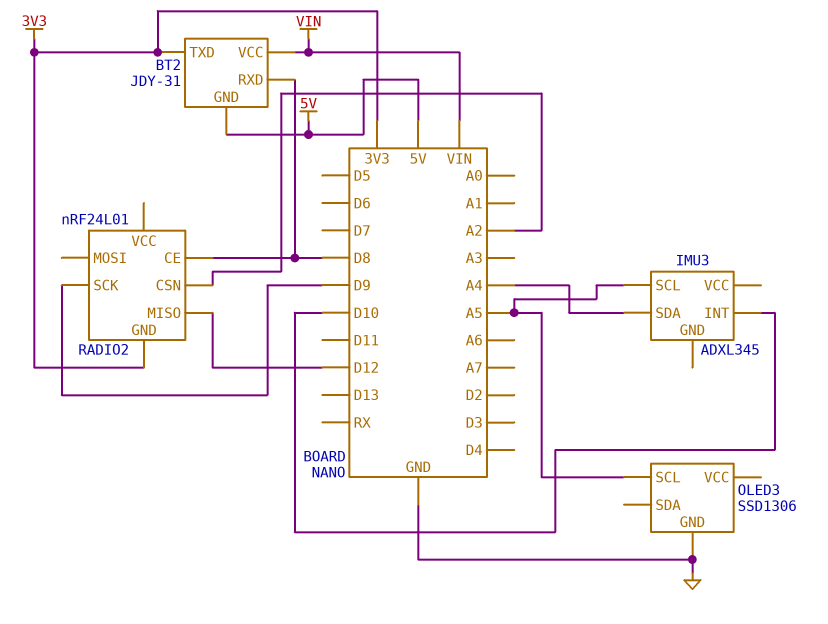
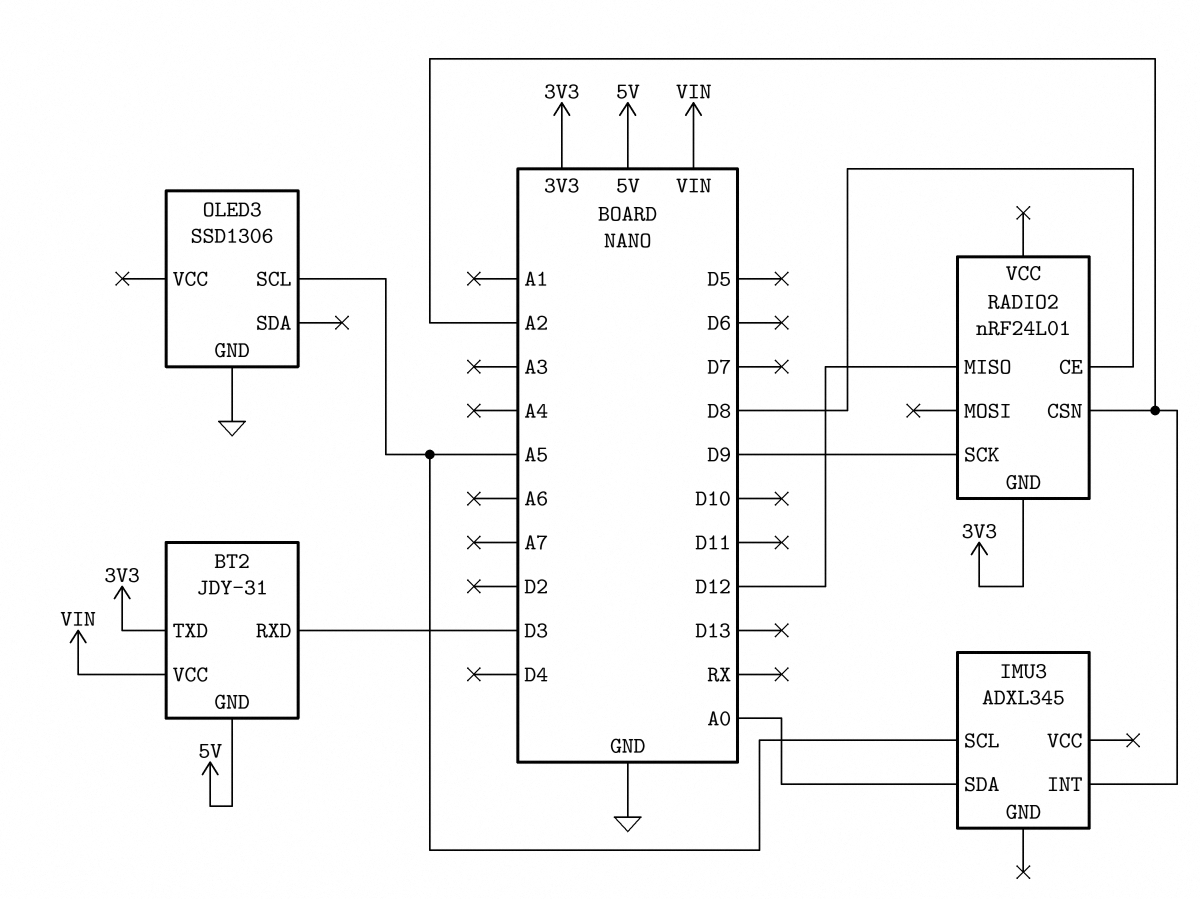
BT2 pin RXD: D8 -> D3
IMU3 pin INT: D10 -> A2
IMU3 pin SDA: A4 -> A0

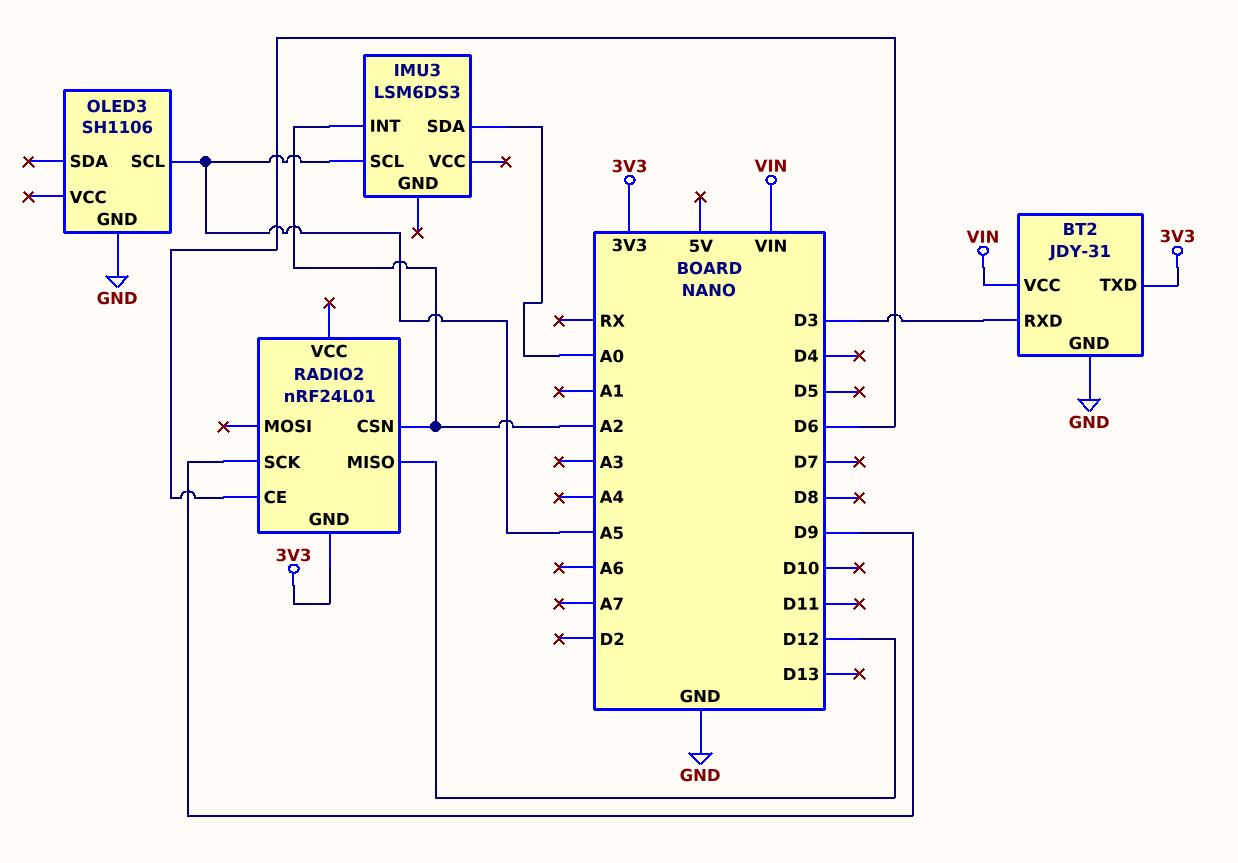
BT2 pin GND: 5V -> GND
IMU3: ADXL345 -> LSM6DS3
OLED3: SSD1306 -> SH1106
RADIO2 pin CE: D8 -> D6

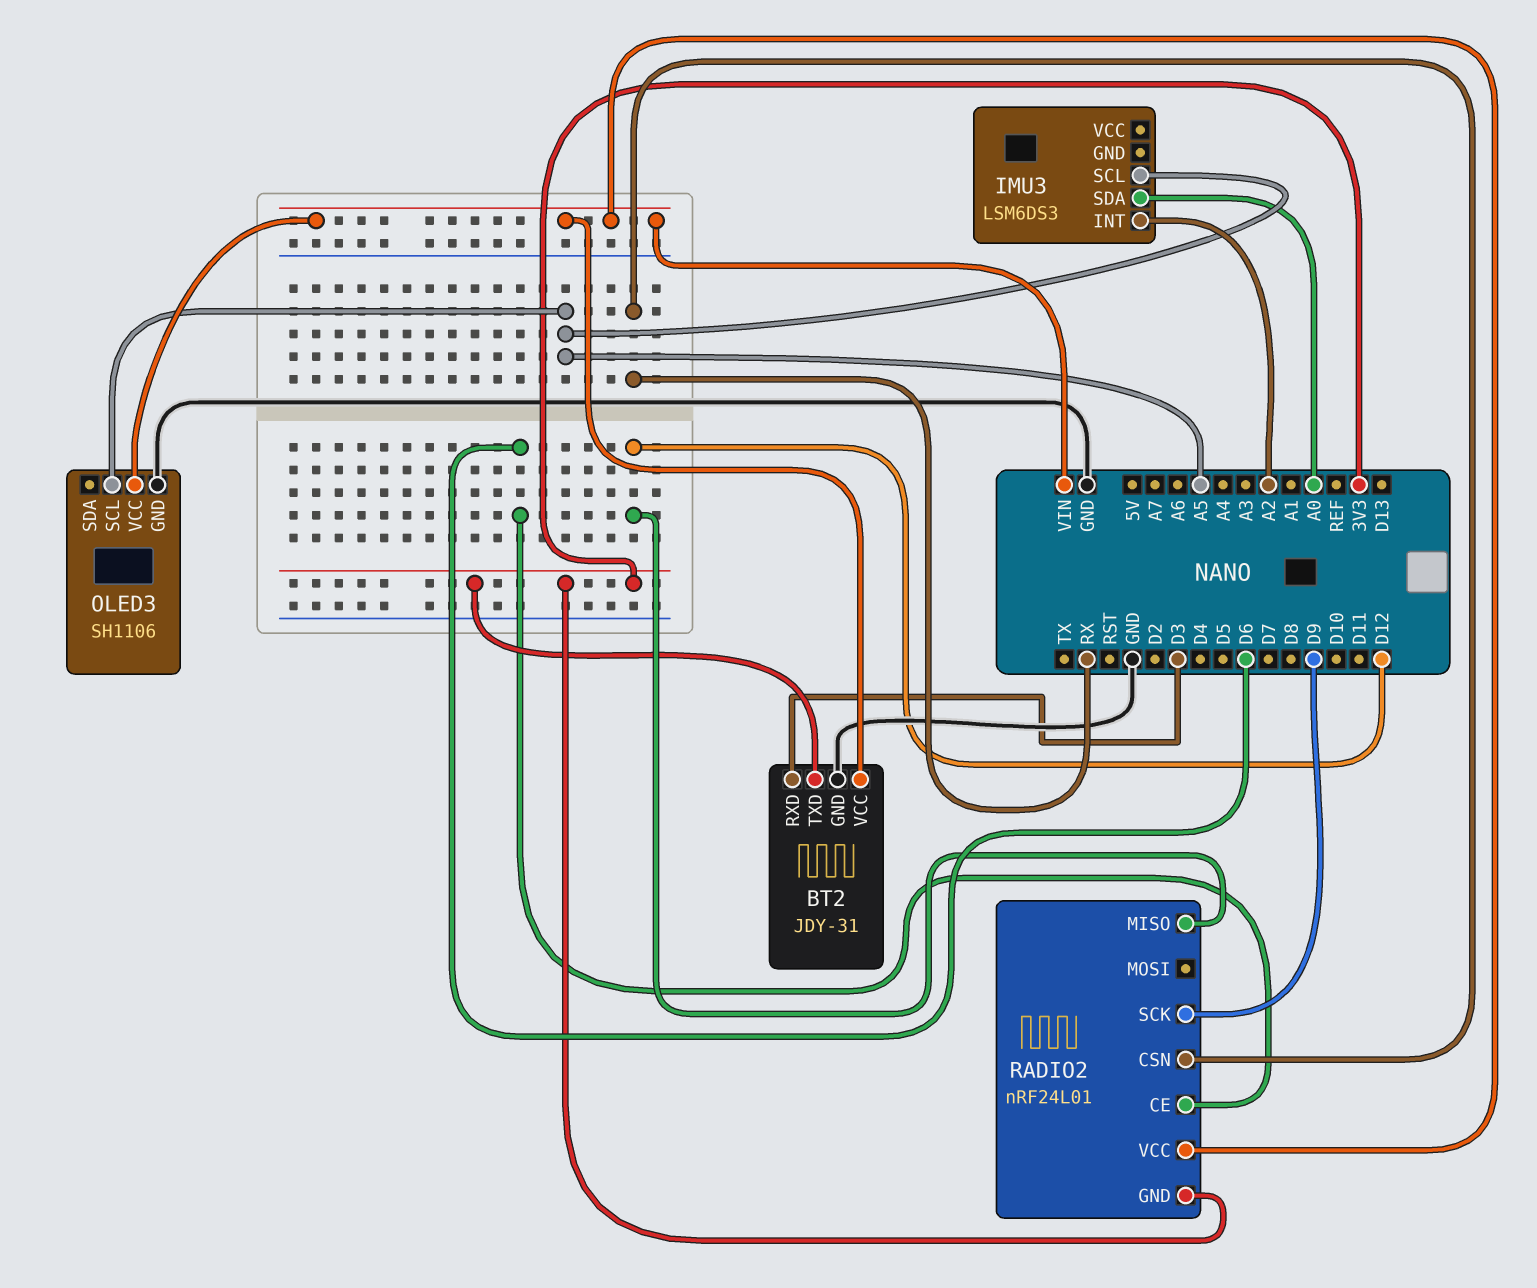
OLED3 pin VCC: none -> VIN
RADIO2 pin CSN: A2 -> RX
RADIO2 pin VCC: none -> VIN

